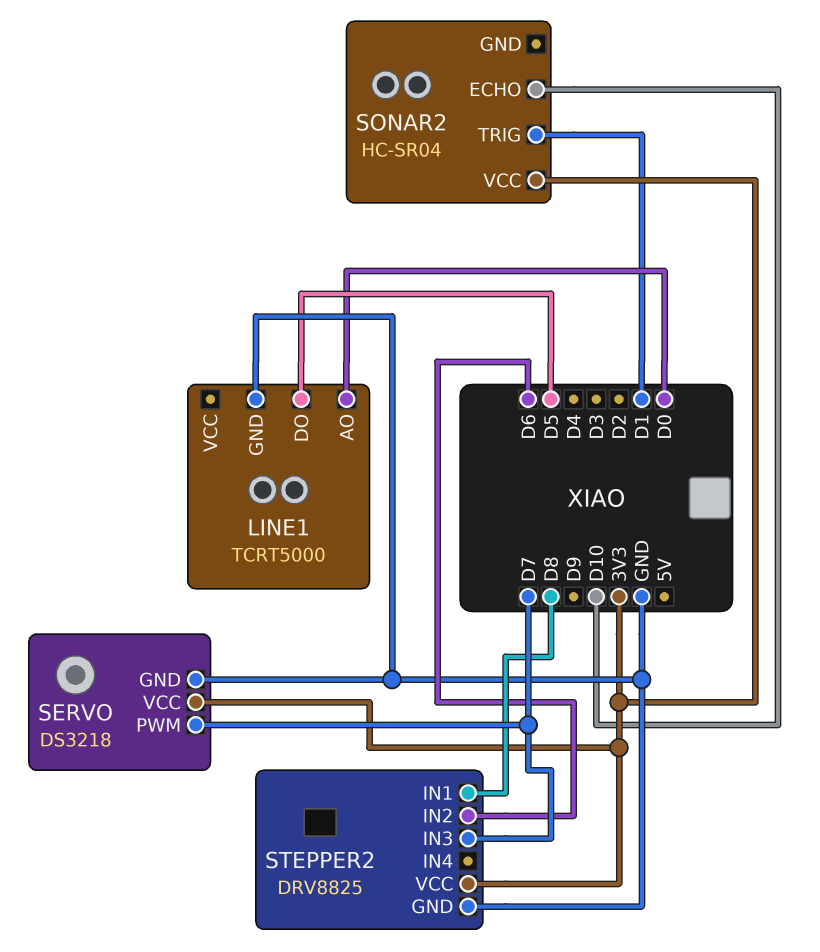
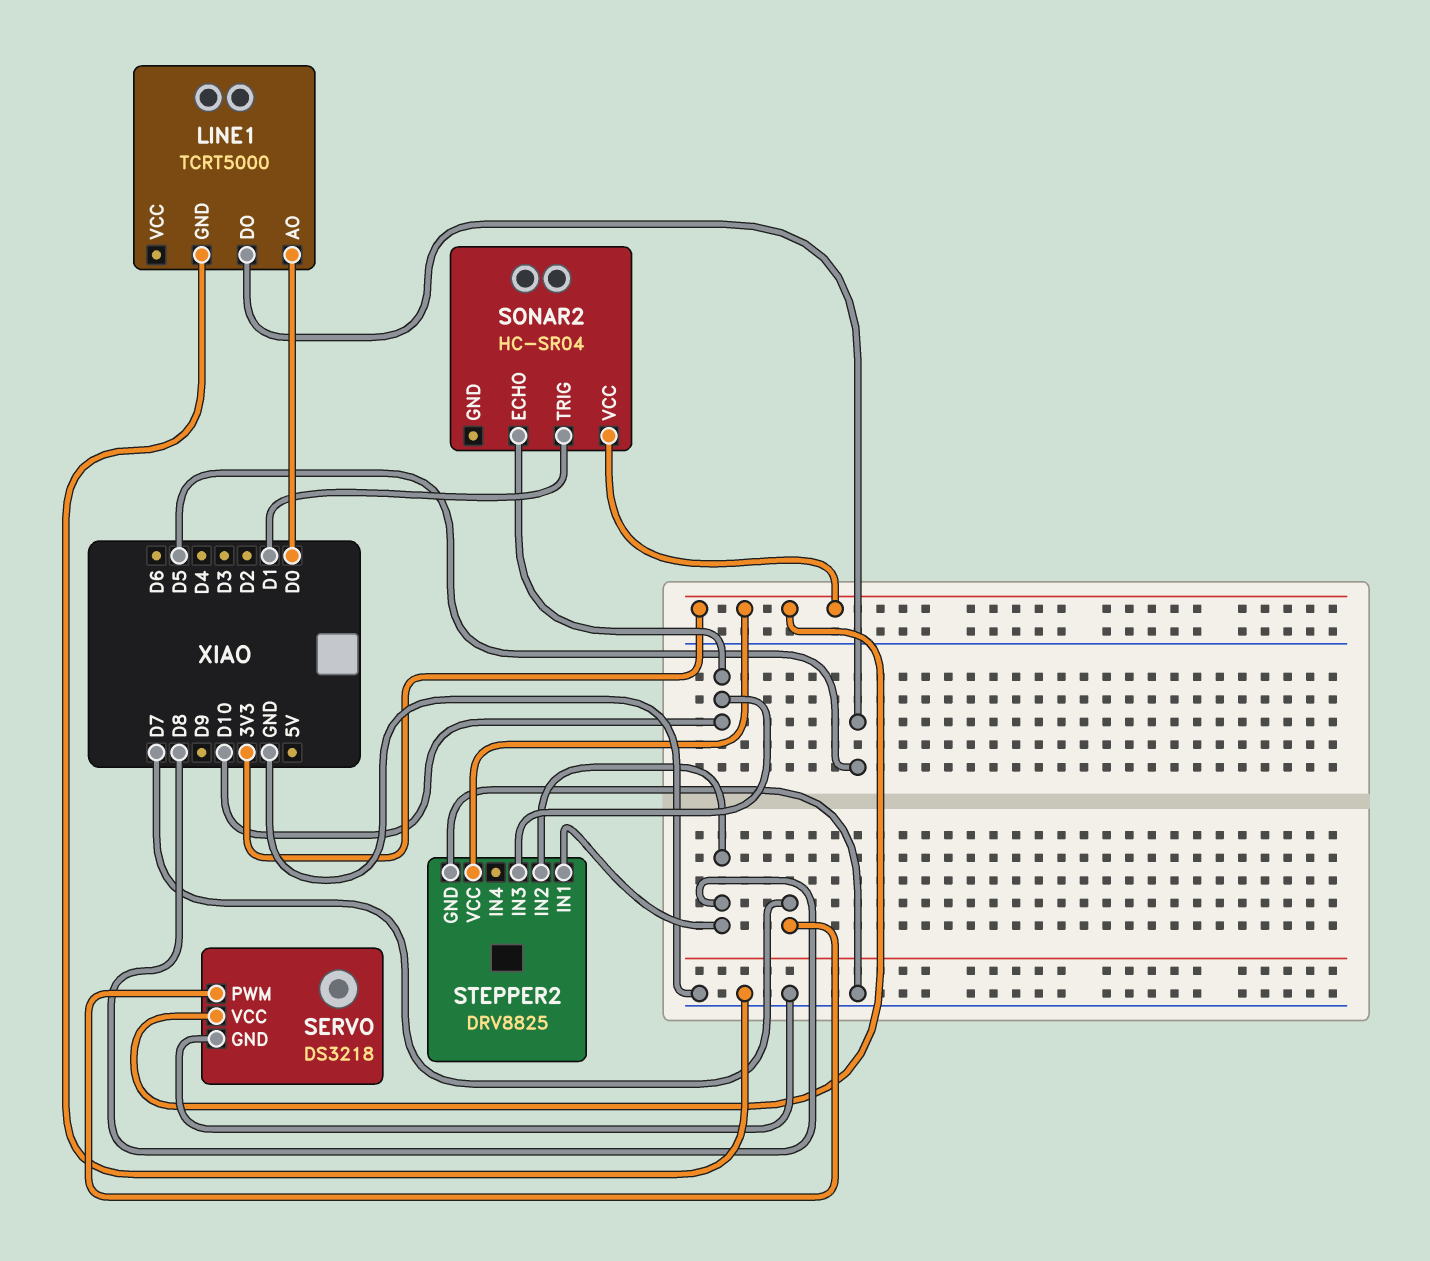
STEPPER2 pin IN2: D6 -> D8
STEPPER2 pin IN3: D7 -> D10

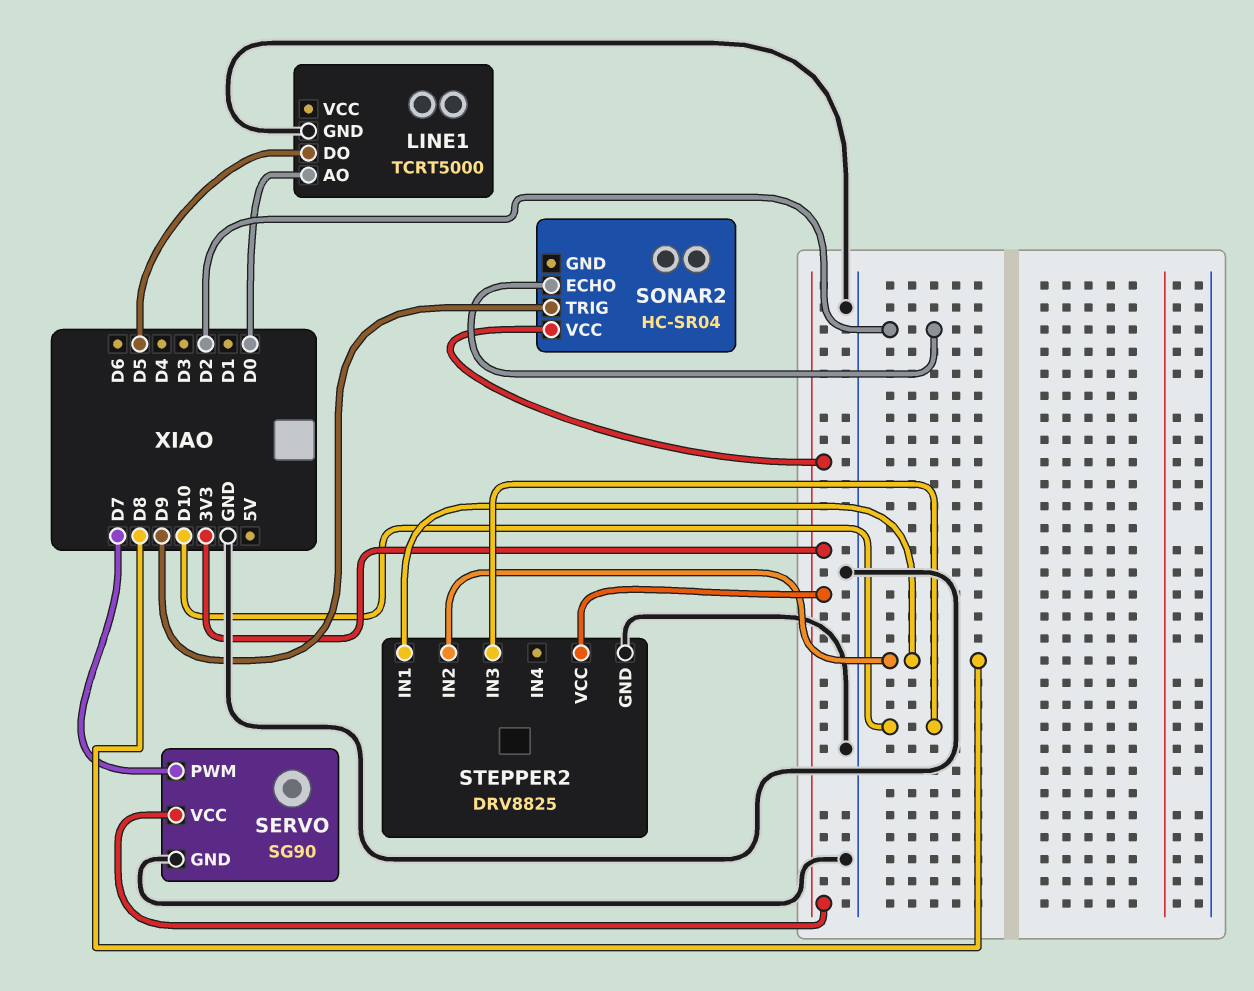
SERVO: DS3218 -> SG90
SONAR2 pin ECHO: D10 -> D2
SONAR2 pin TRIG: D1 -> D9

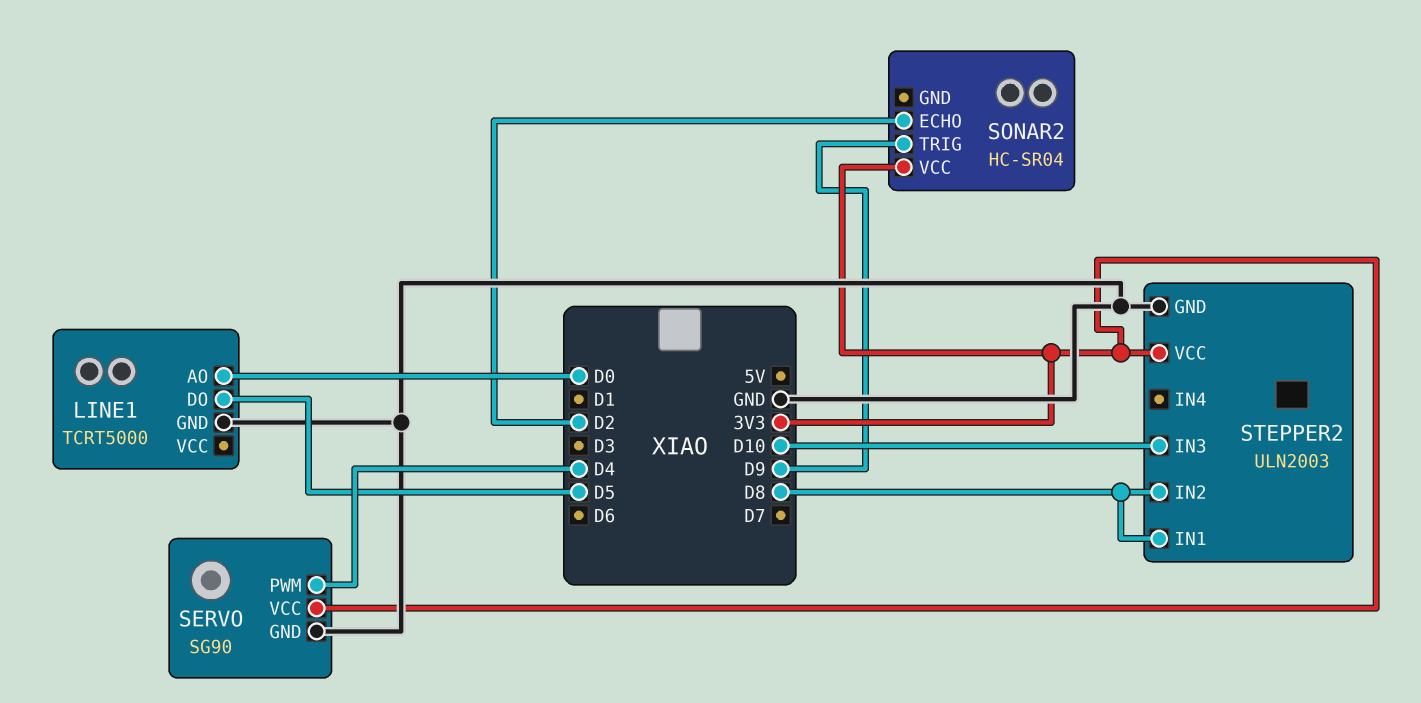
SERVO pin PWM: D7 -> D4
STEPPER2: DRV8825 -> ULN2003

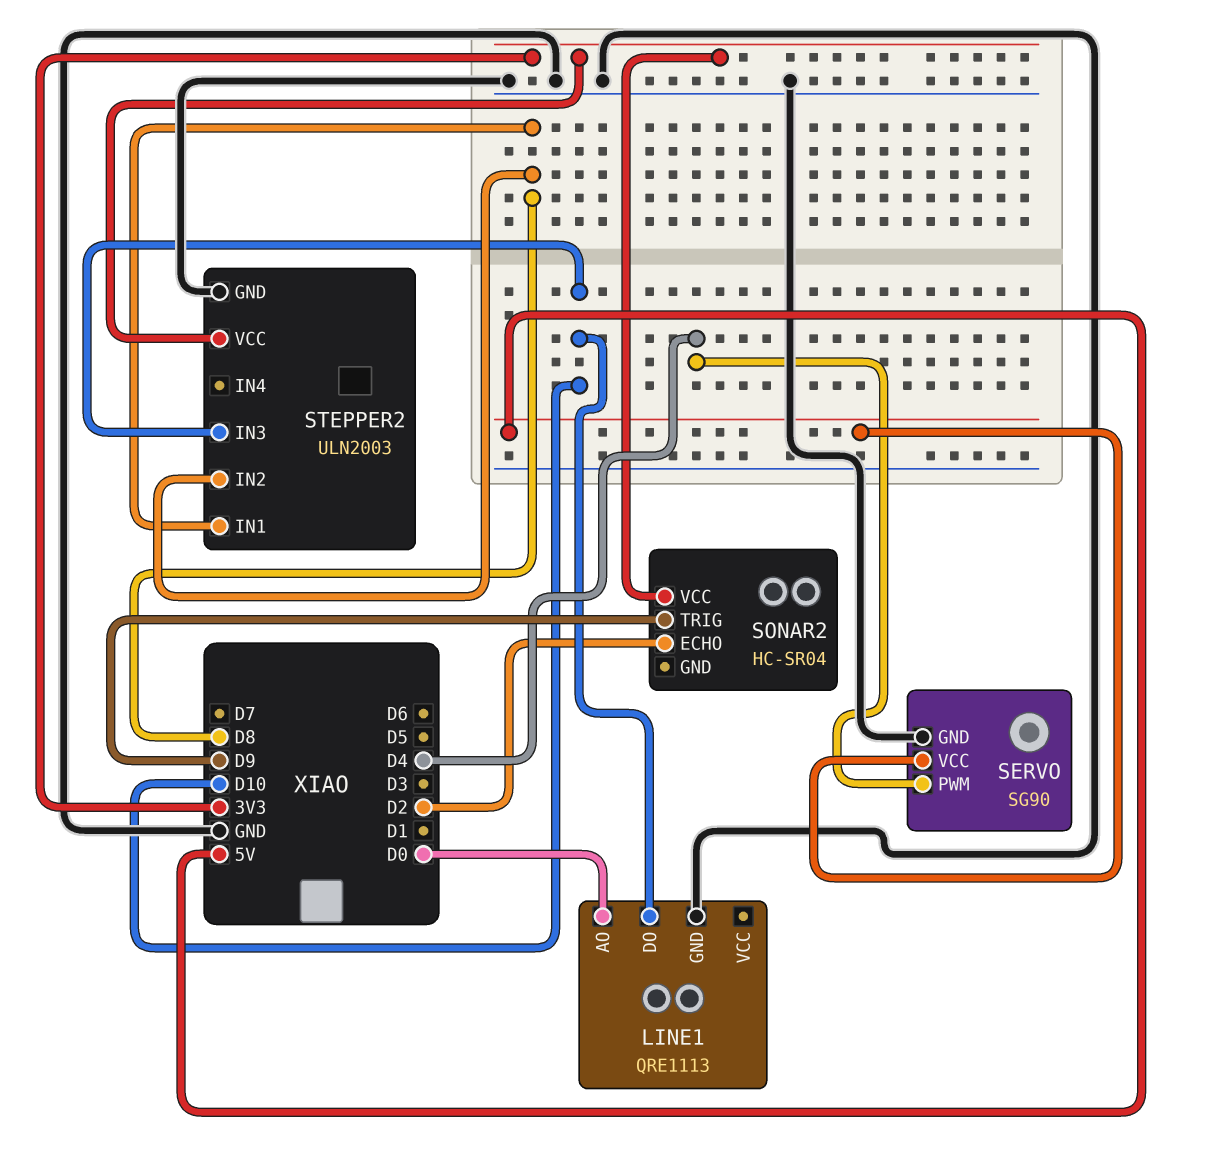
LINE1: TCRT5000 -> QRE1113
LINE1 pin DO: D5 -> D10
SERVO pin VCC: 3V3 -> 5V

